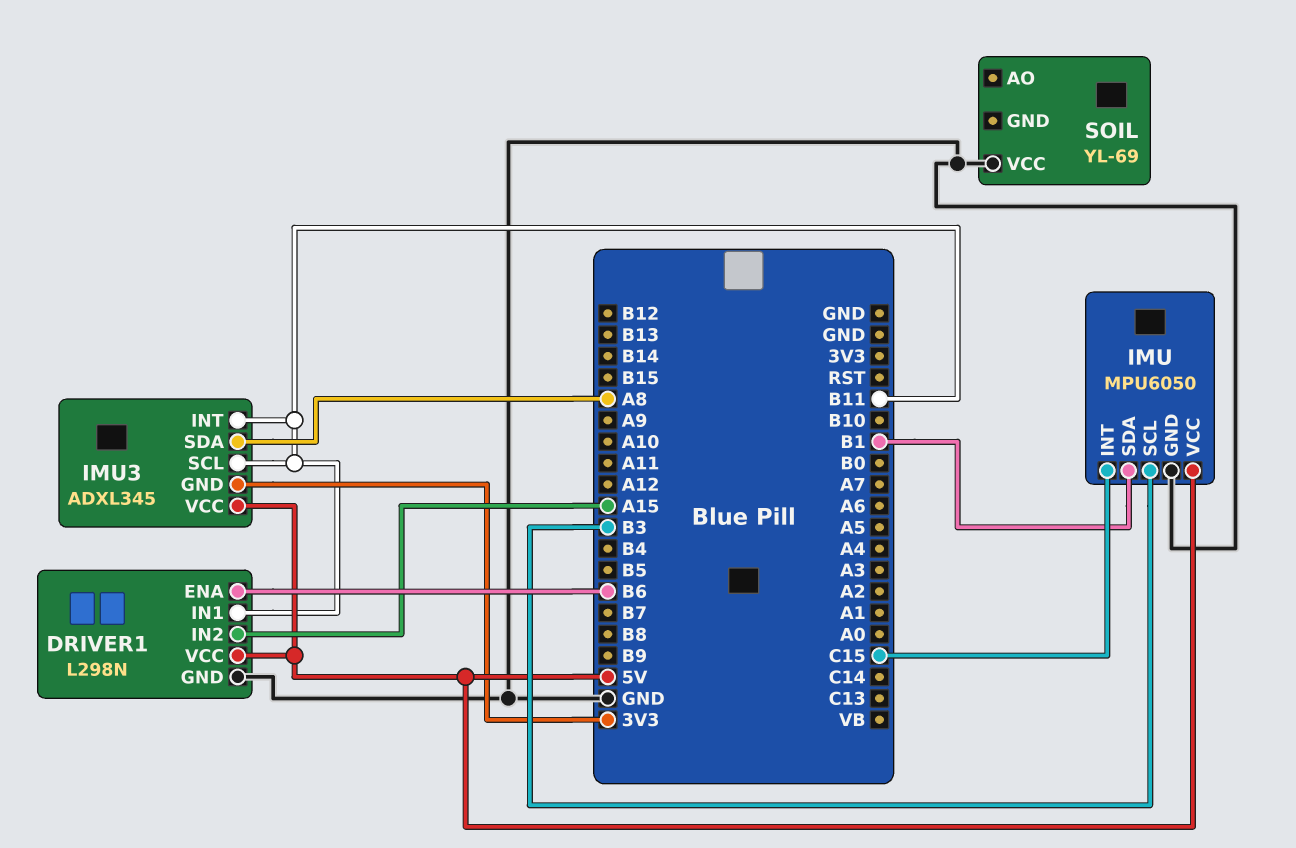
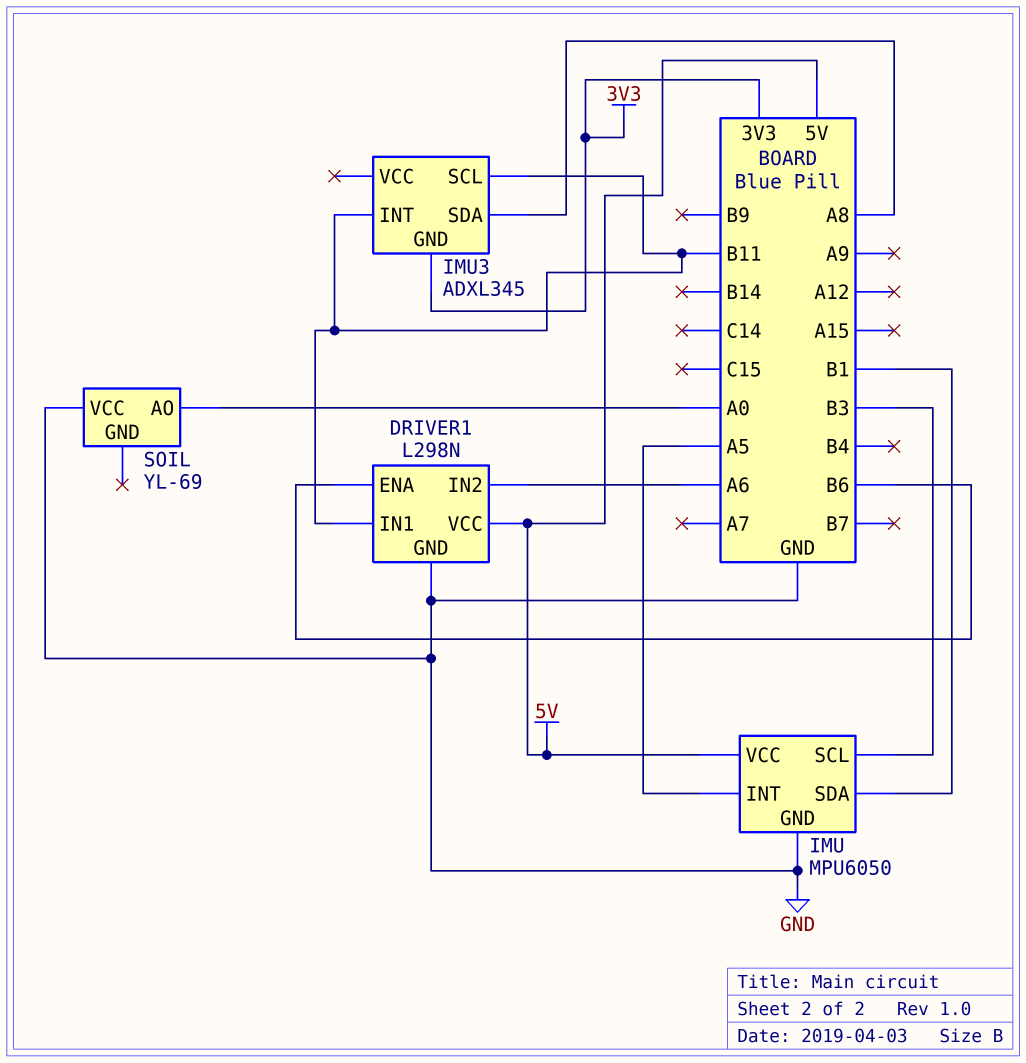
DRIVER1 pin IN2: A15 -> A6
IMU pin INT: C15 -> A5
IMU3 pin VCC: 5V -> none
SOIL pin AO: none -> A0

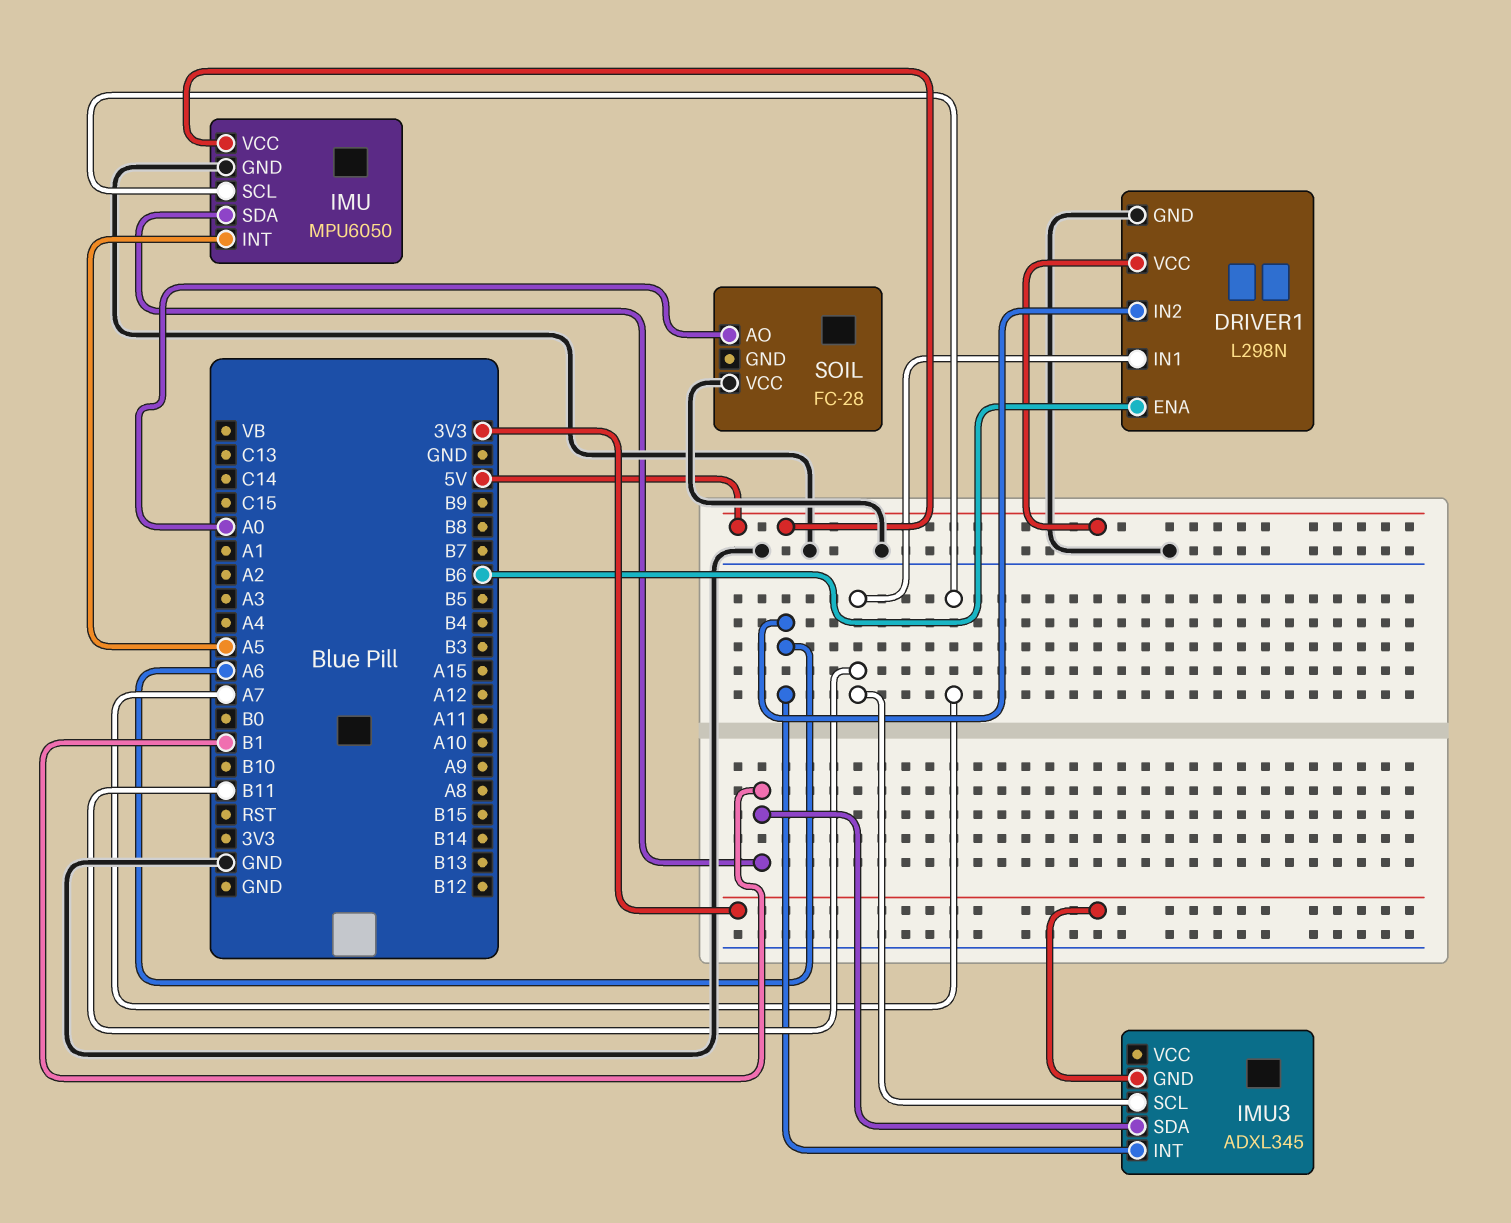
IMU pin SCL: B3 -> A7
IMU3 pin INT: B11 -> A6
IMU3 pin SDA: A8 -> B1
SOIL: YL-69 -> FC-28

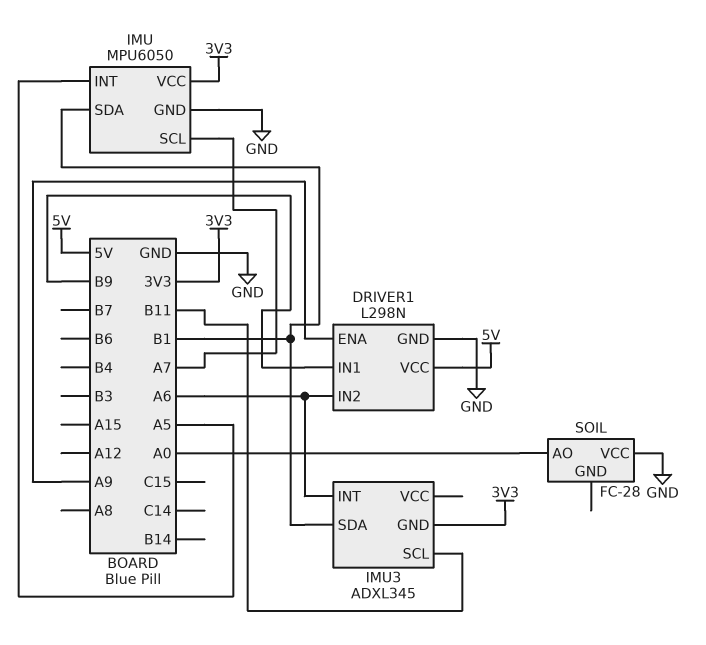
DRIVER1 pin ENA: B6 -> A9
DRIVER1 pin IN1: B11 -> B9
IMU pin VCC: 5V -> 3V3

